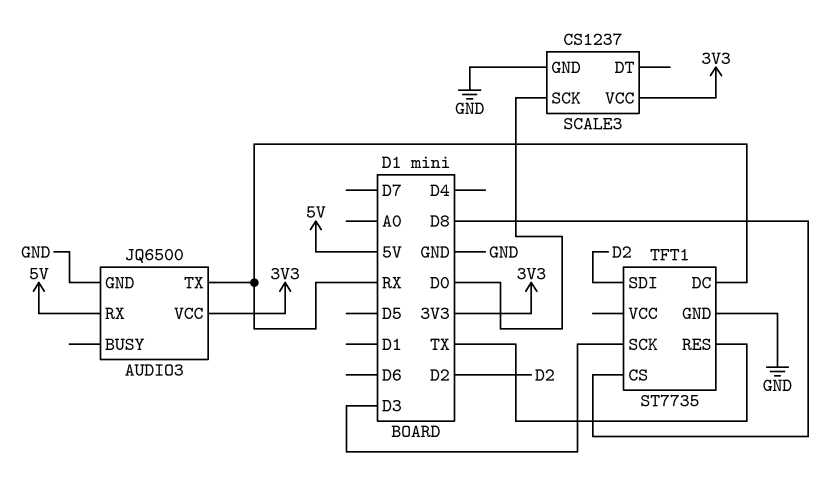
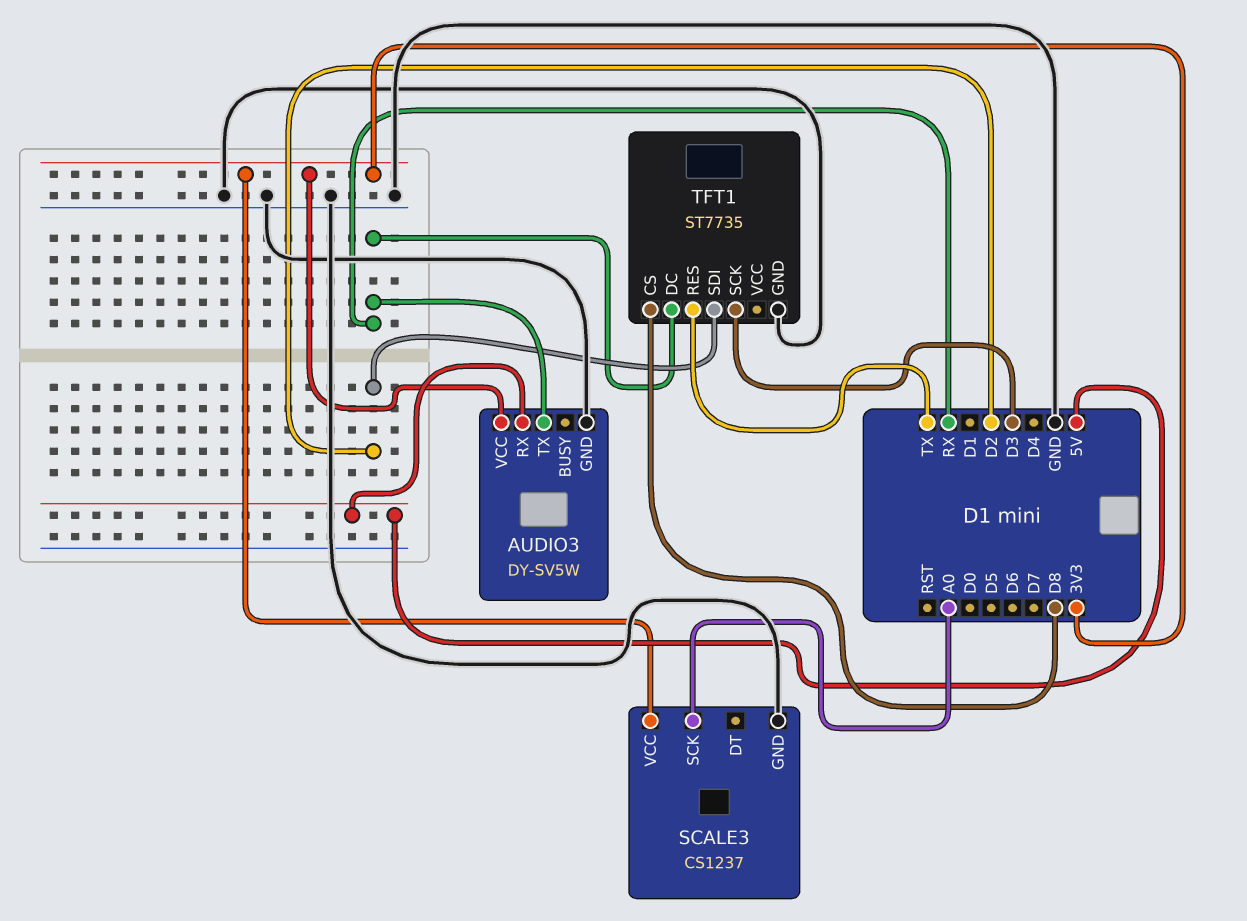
AUDIO3: JQ6500 -> DY-SV5W
SCALE3 pin SCK: D0 -> A0

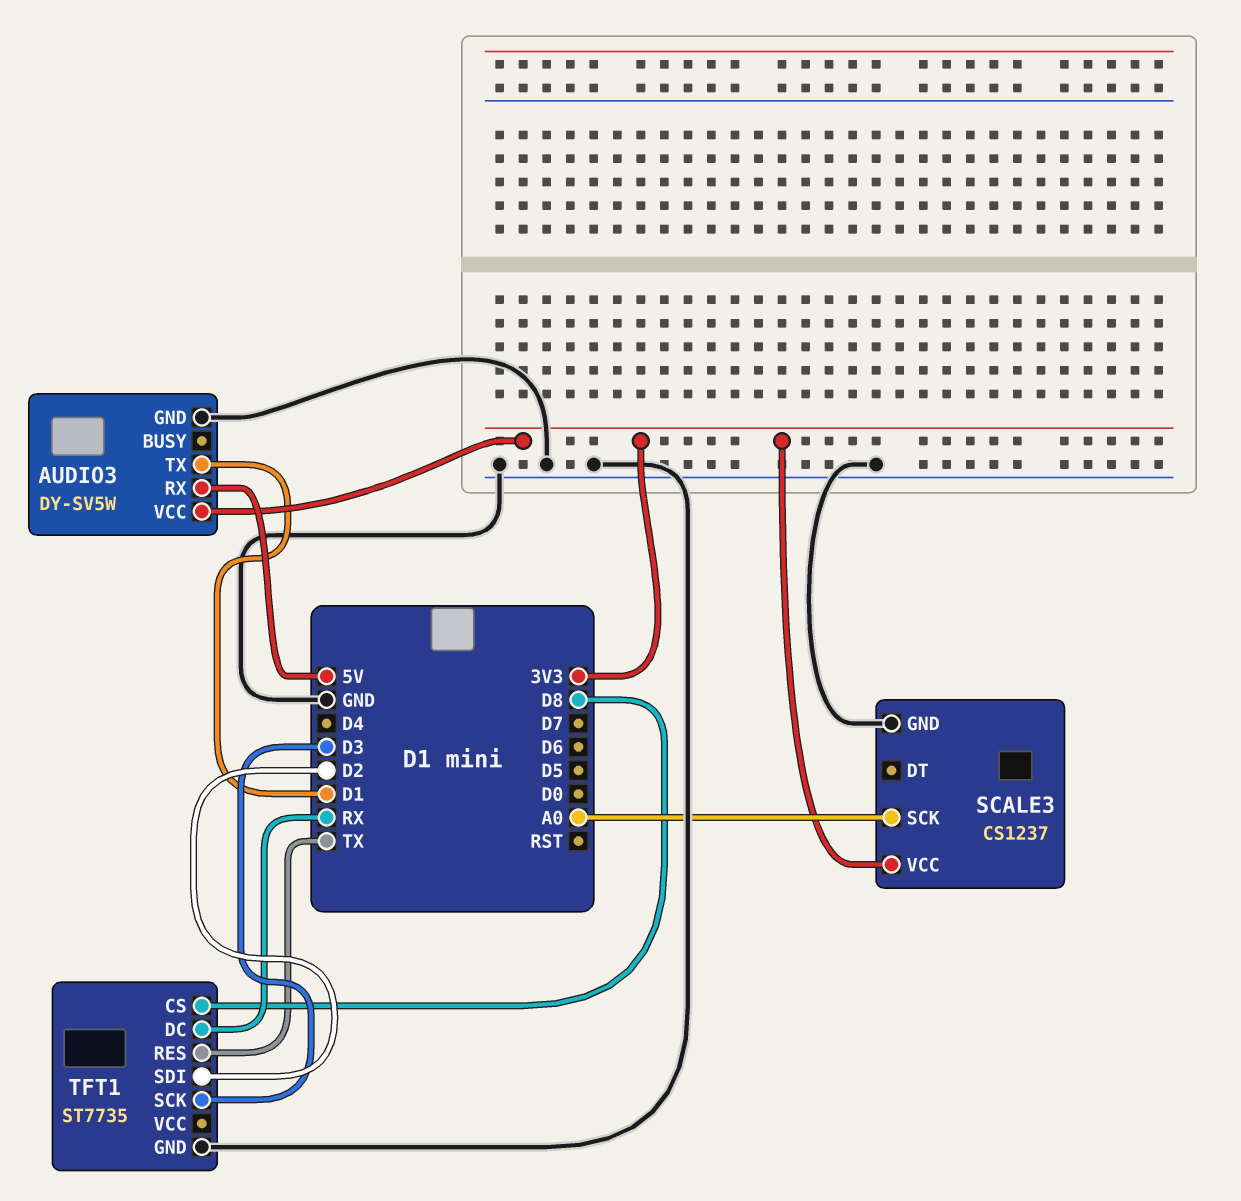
AUDIO3 pin TX: RX -> D1

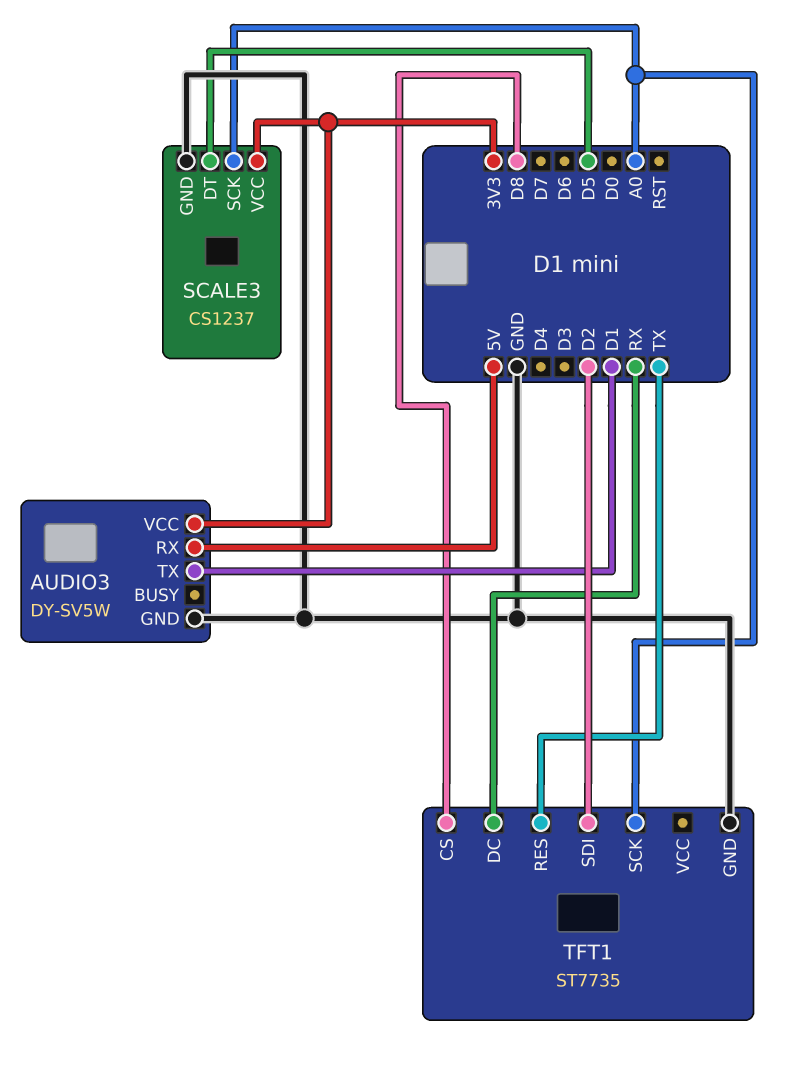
SCALE3 pin DT: none -> D5
TFT1 pin SCK: D3 -> A0

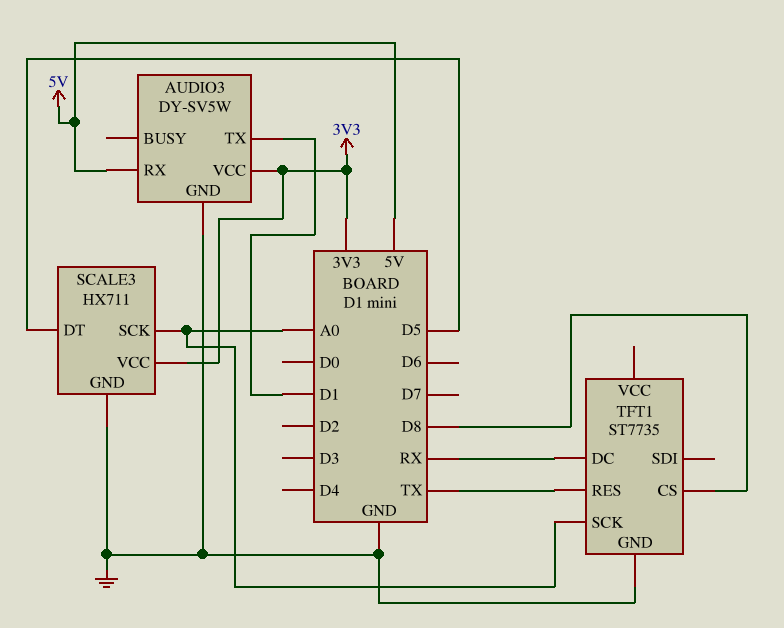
SCALE3: CS1237 -> HX711
TFT1 pin SDI: D2 -> none

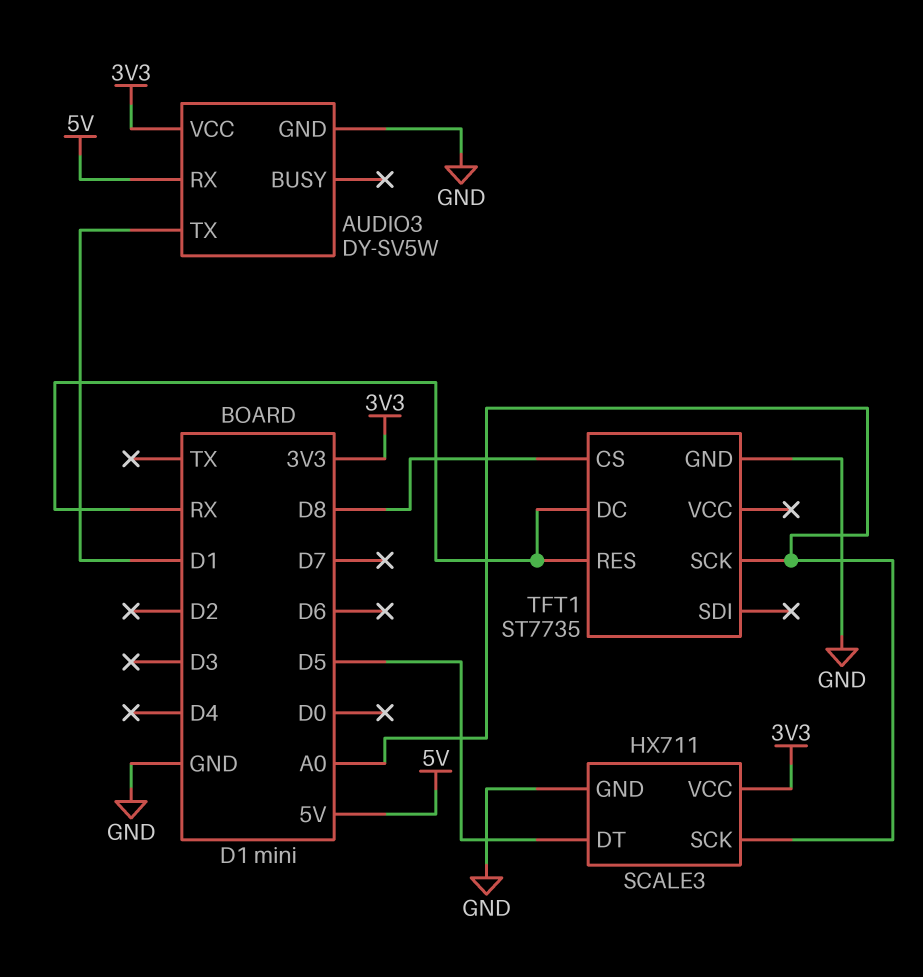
TFT1 pin RES: TX -> RX

